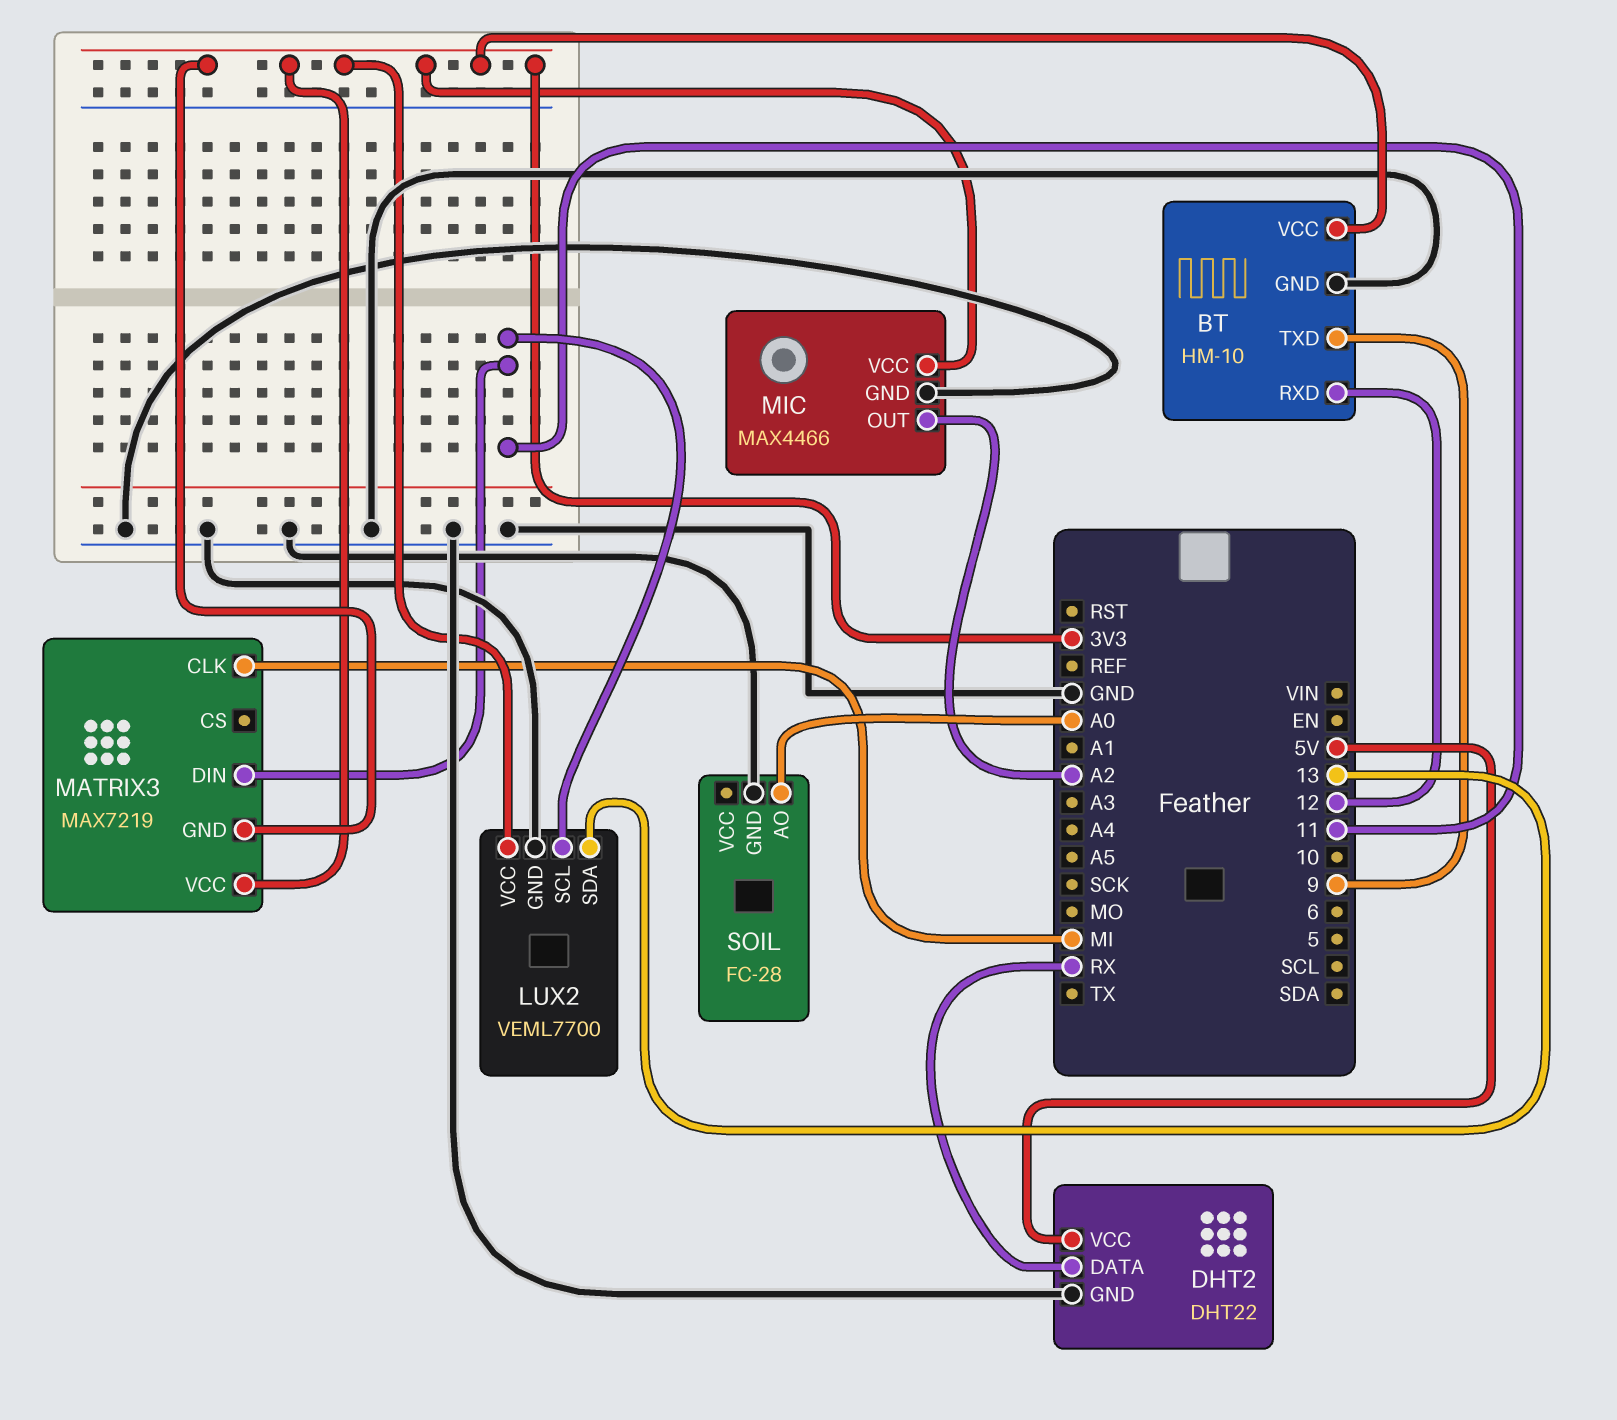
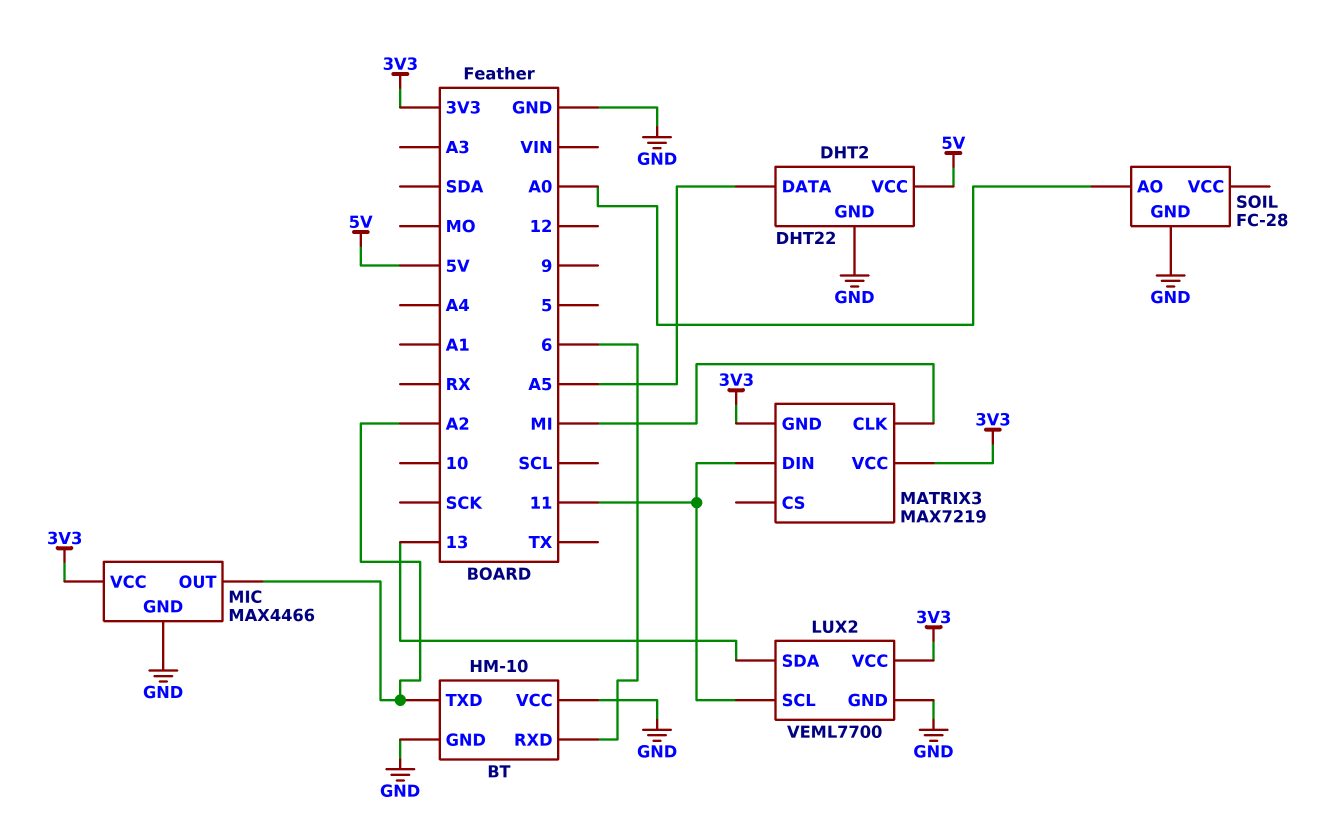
BT pin RXD: 12 -> 6
BT pin TXD: 9 -> A2
BT pin VCC: 3V3 -> GND
DHT2 pin DATA: RX -> A5

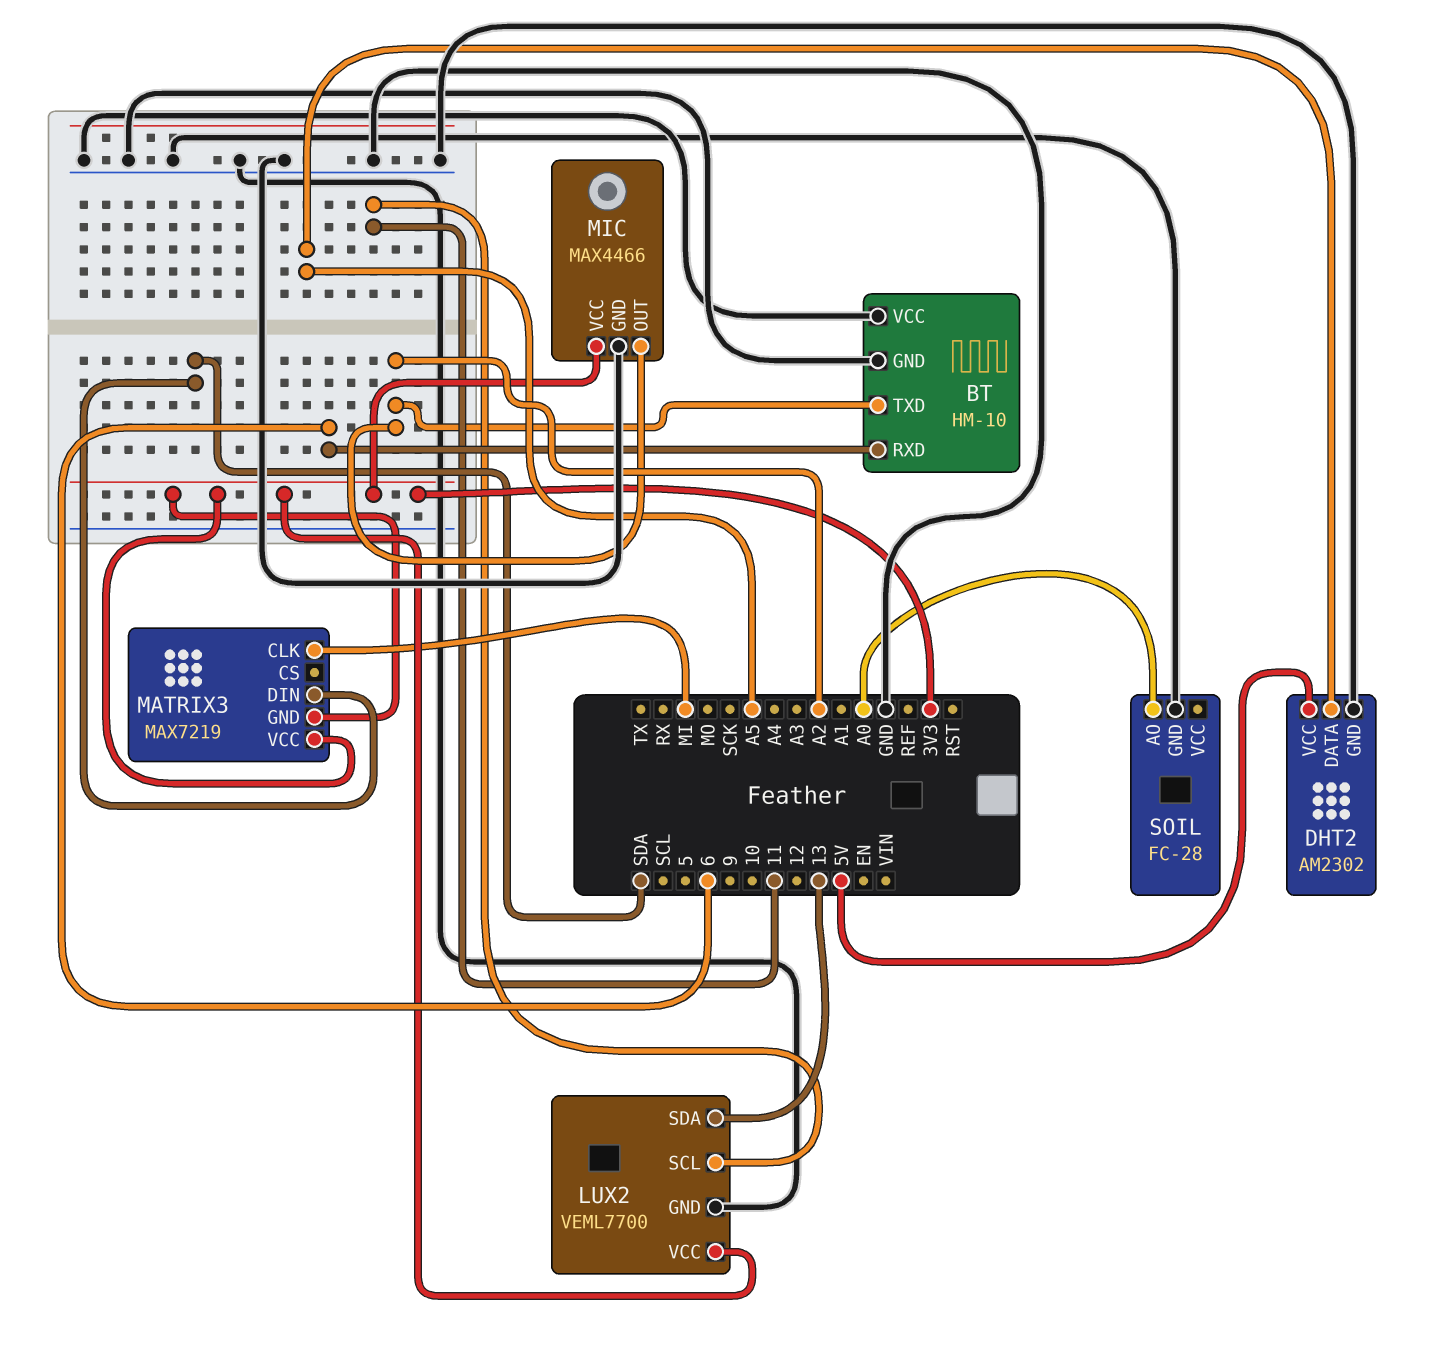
DHT2: DHT22 -> AM2302
MATRIX3 pin DIN: 11 -> SDA

